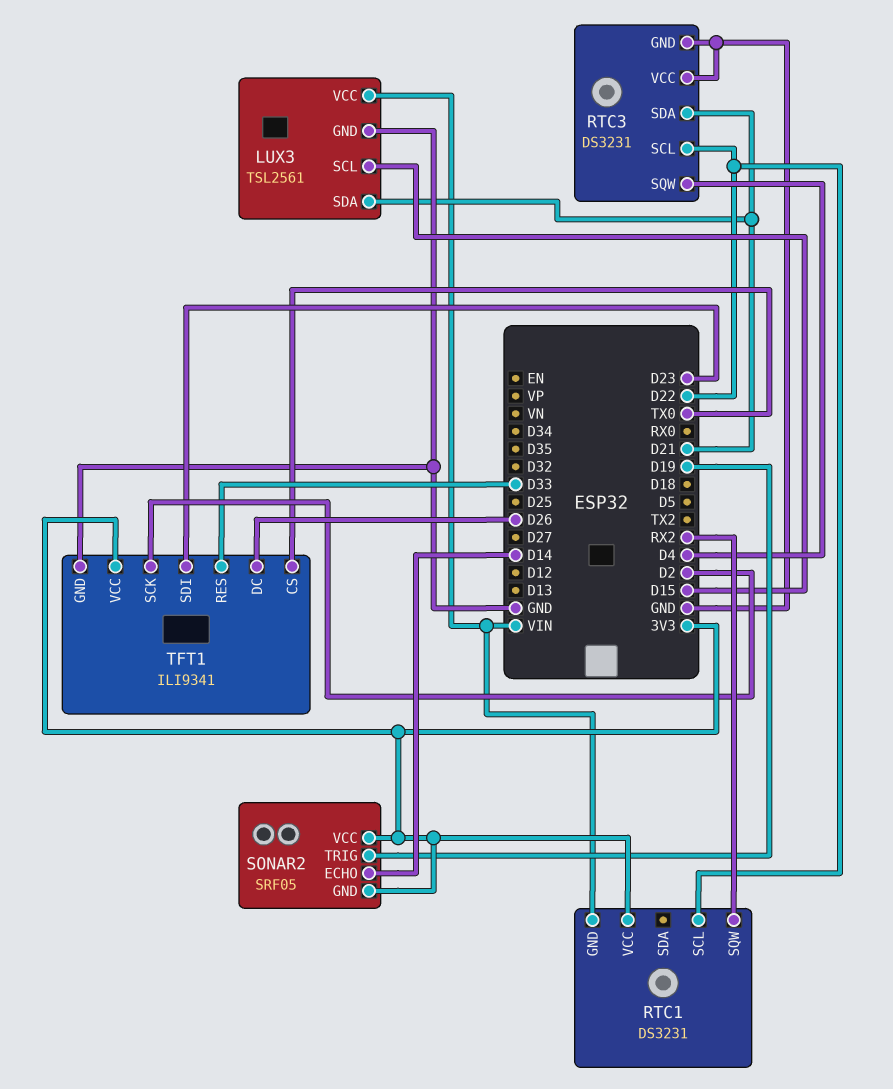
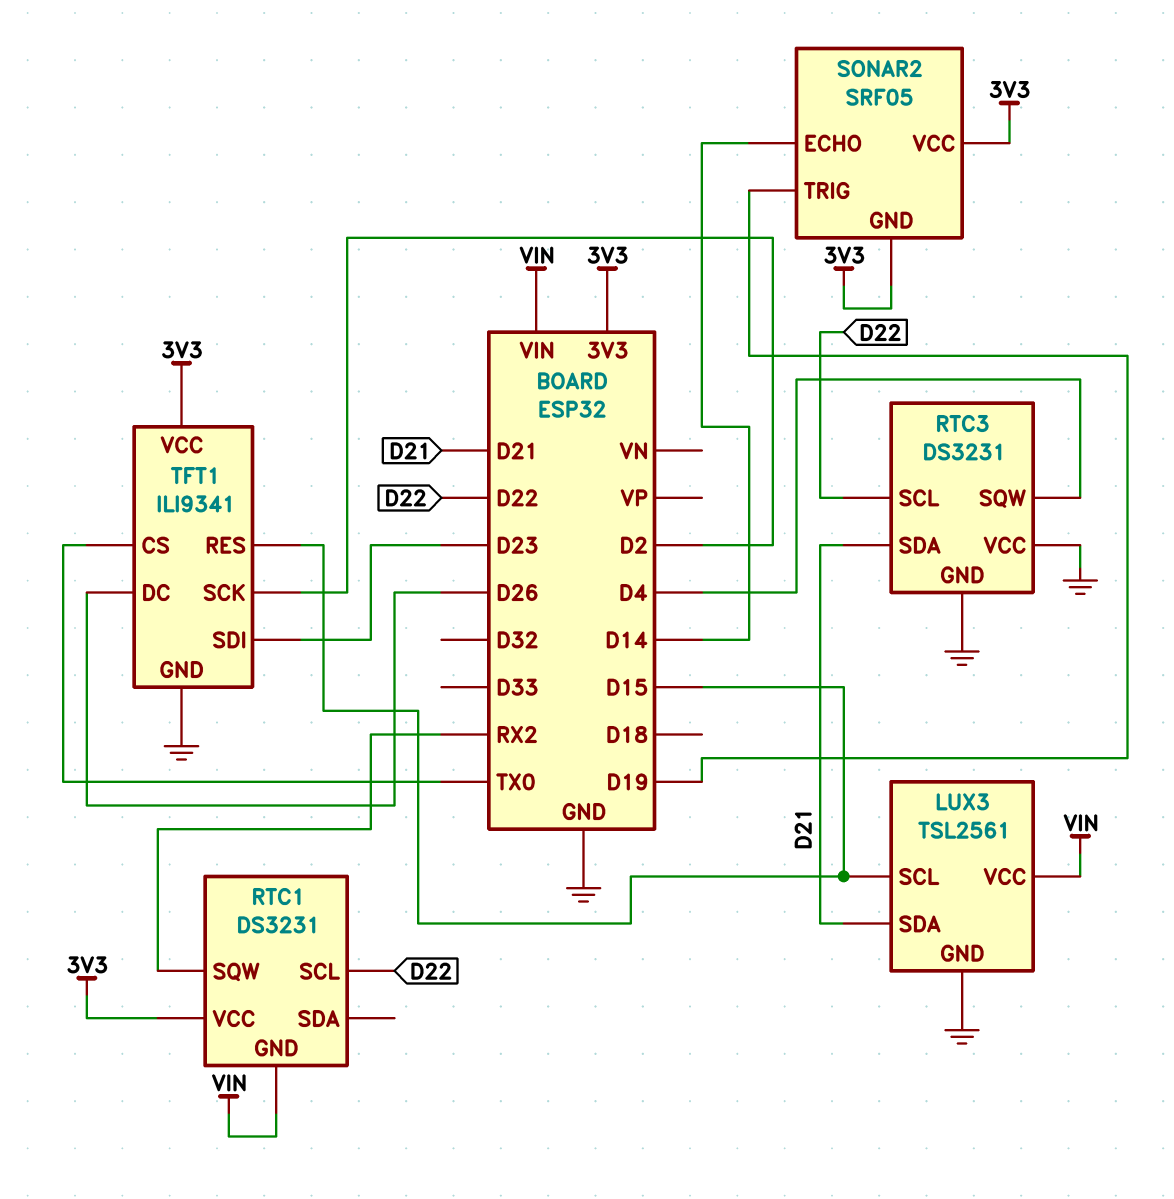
TFT1 pin RES: D33 -> D15

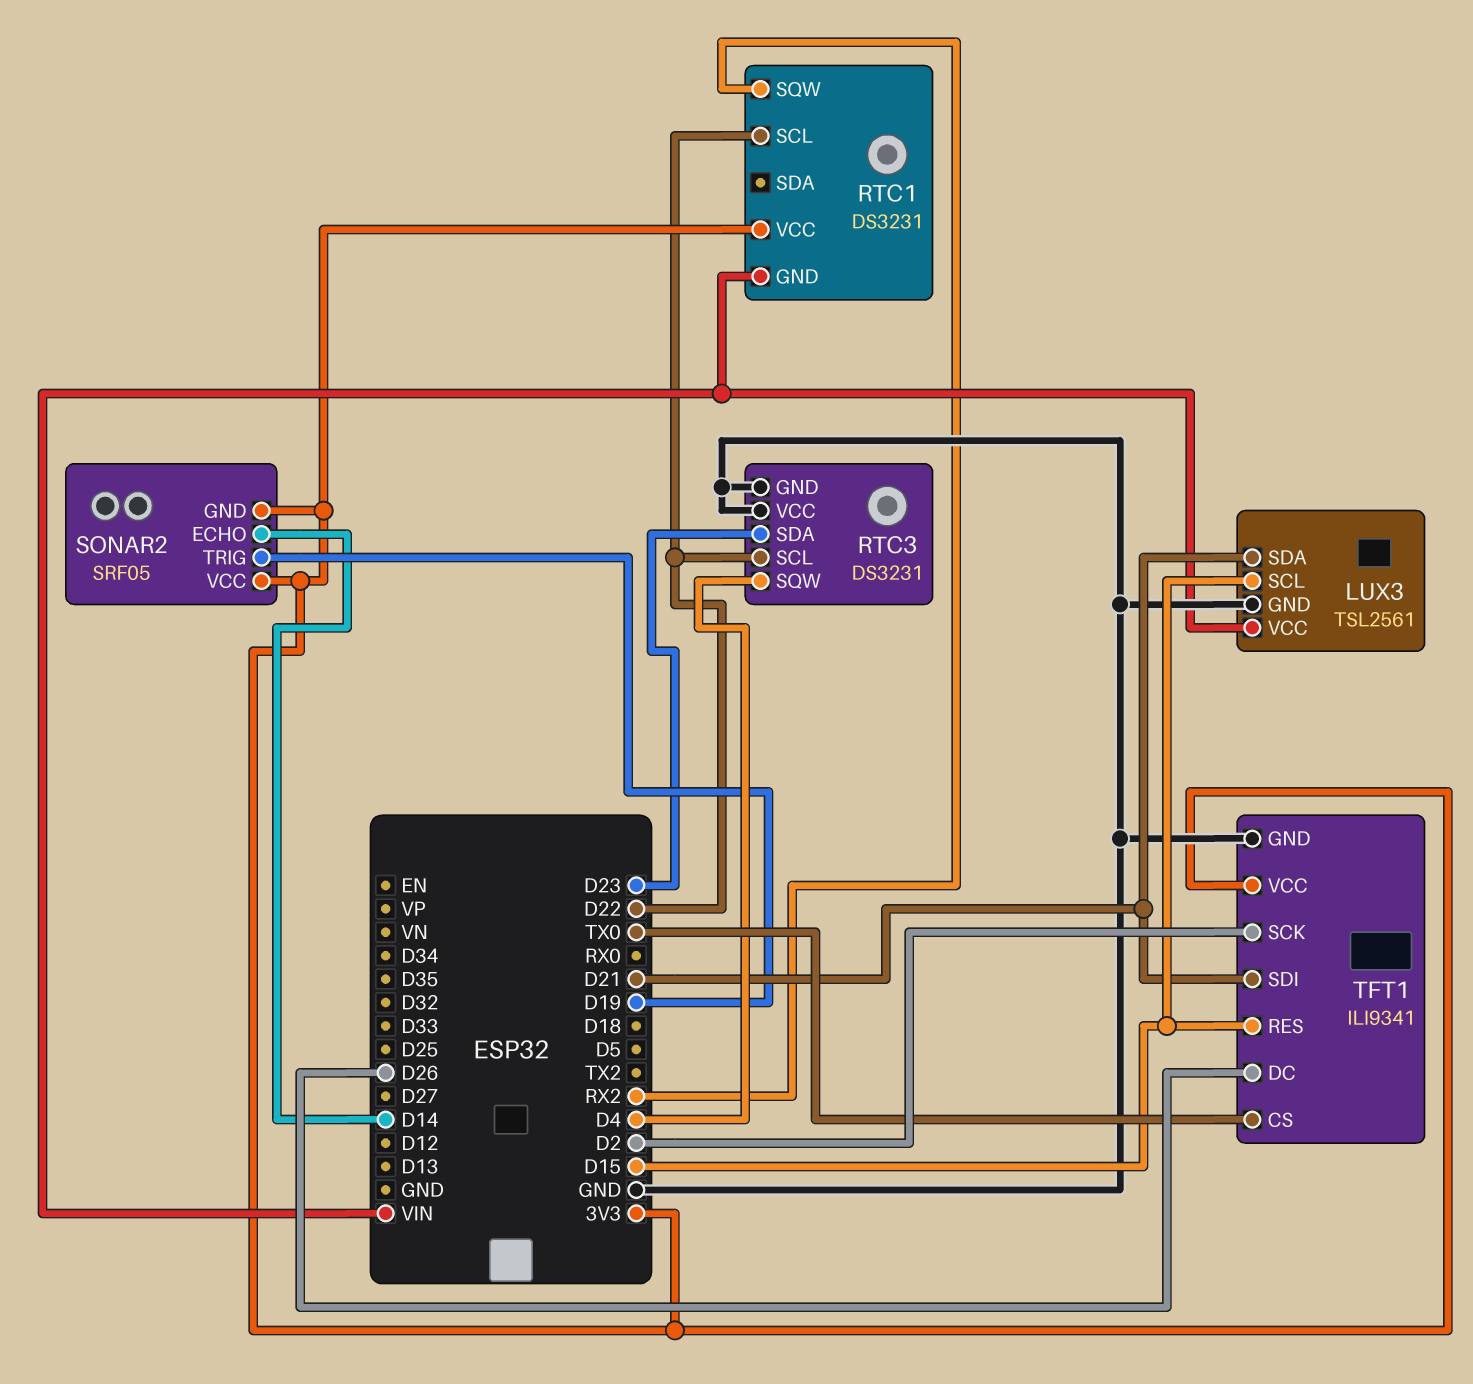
RTC3 pin SDA: D21 -> D23
TFT1 pin SDI: D23 -> D21

